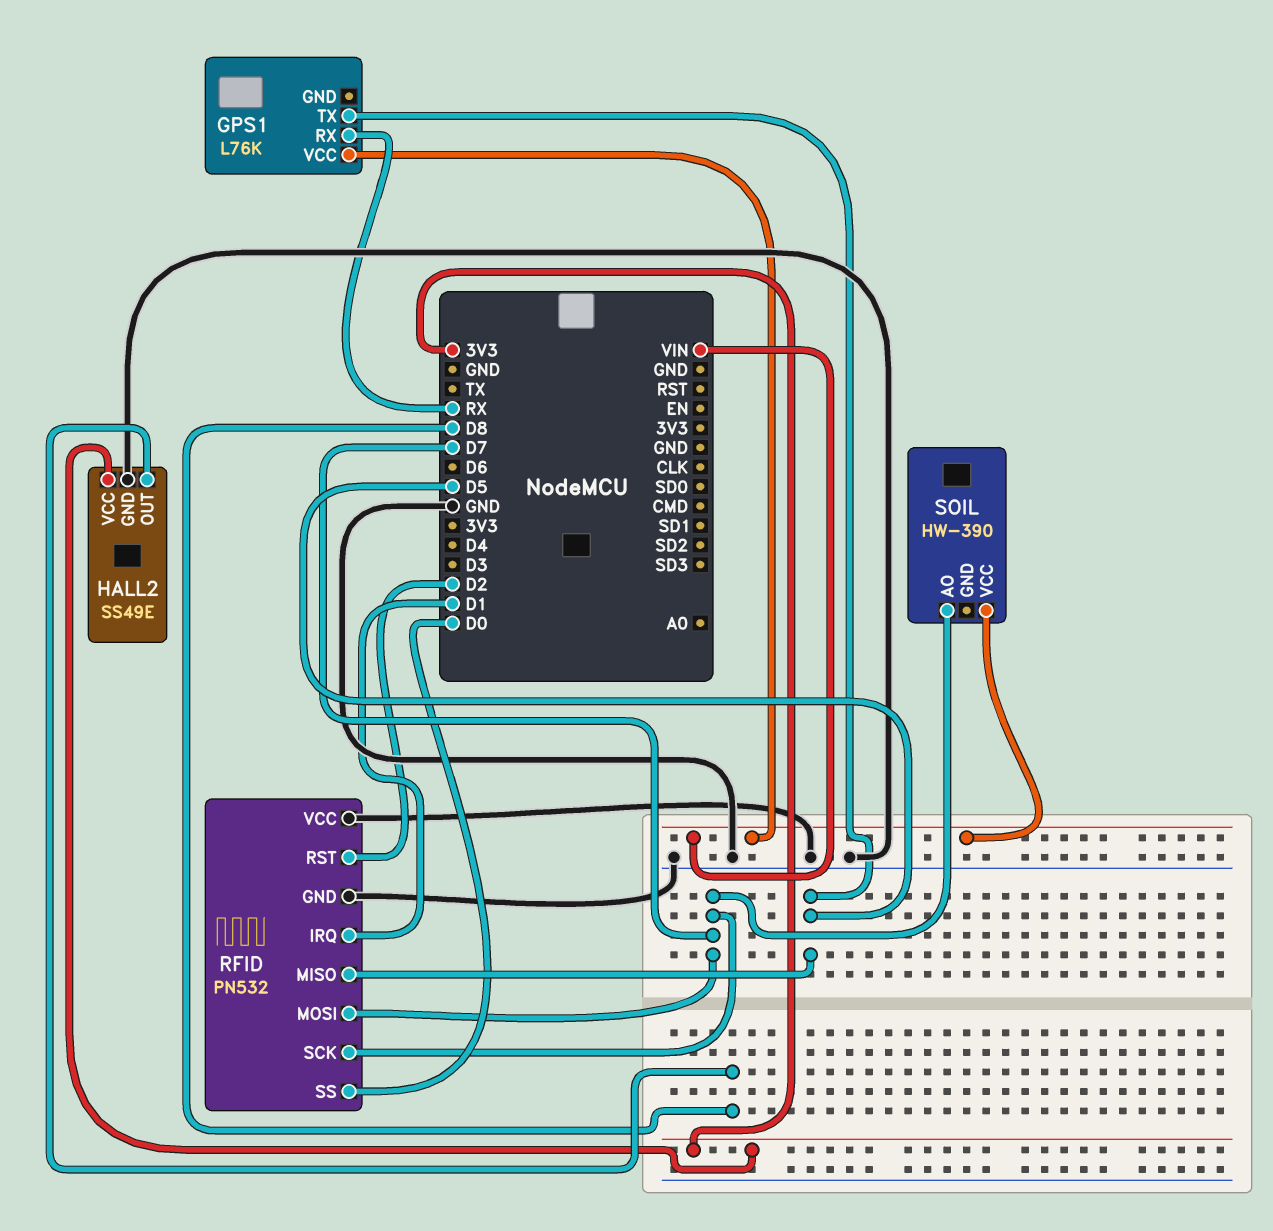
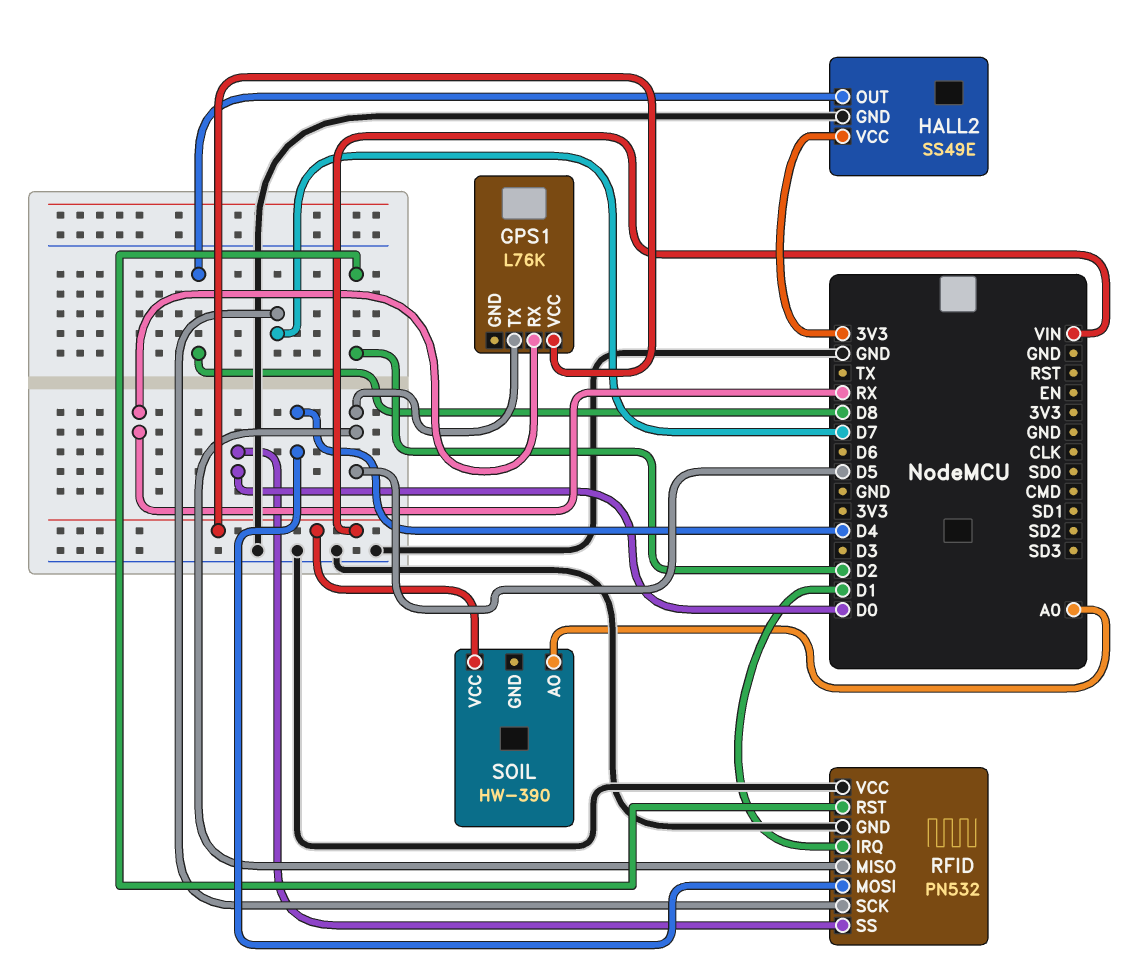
RFID pin MOSI: D7 -> D4
SOIL pin AO: D7 -> A0

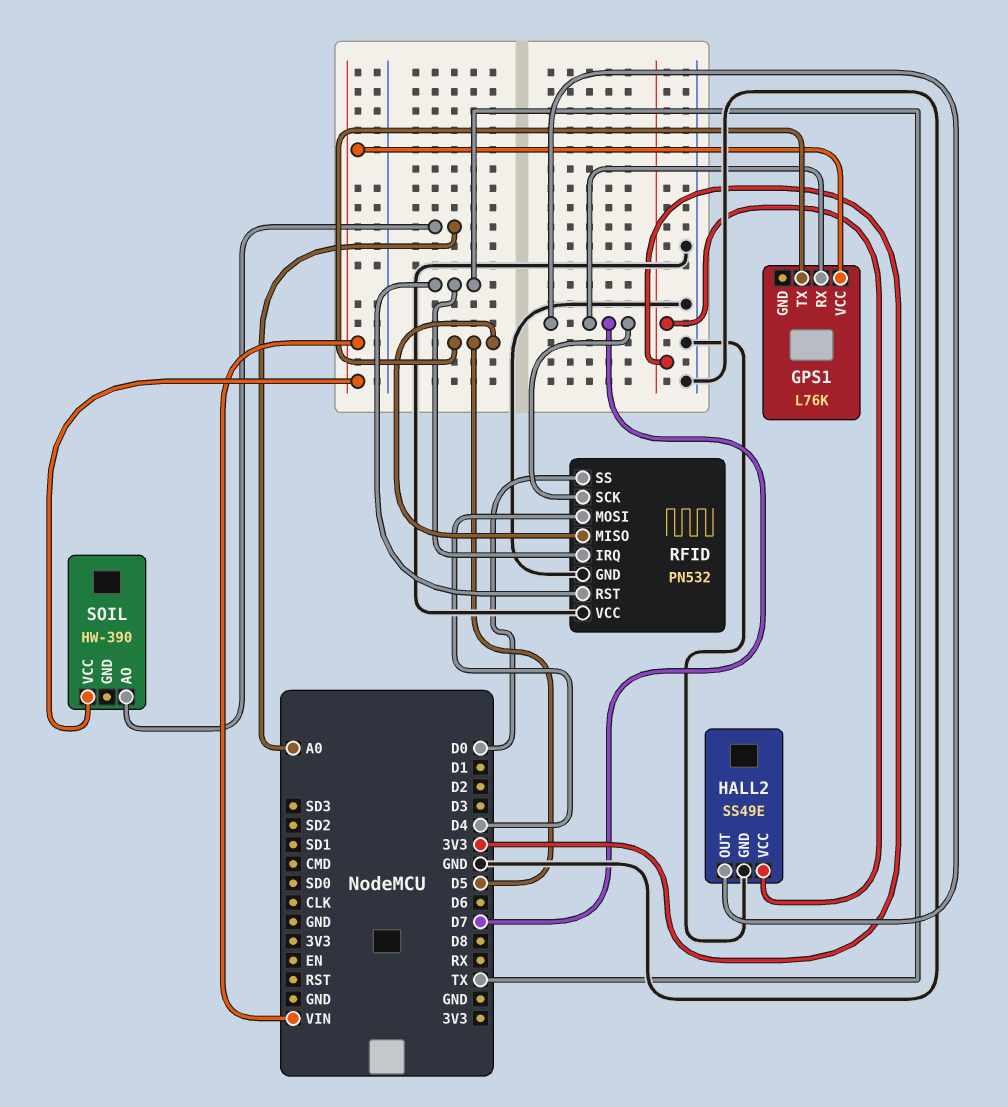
GPS1 pin RX: RX -> D7
HALL2 pin OUT: D8 -> D7
RFID pin IRQ: D1 -> TX
RFID pin RST: D2 -> TX

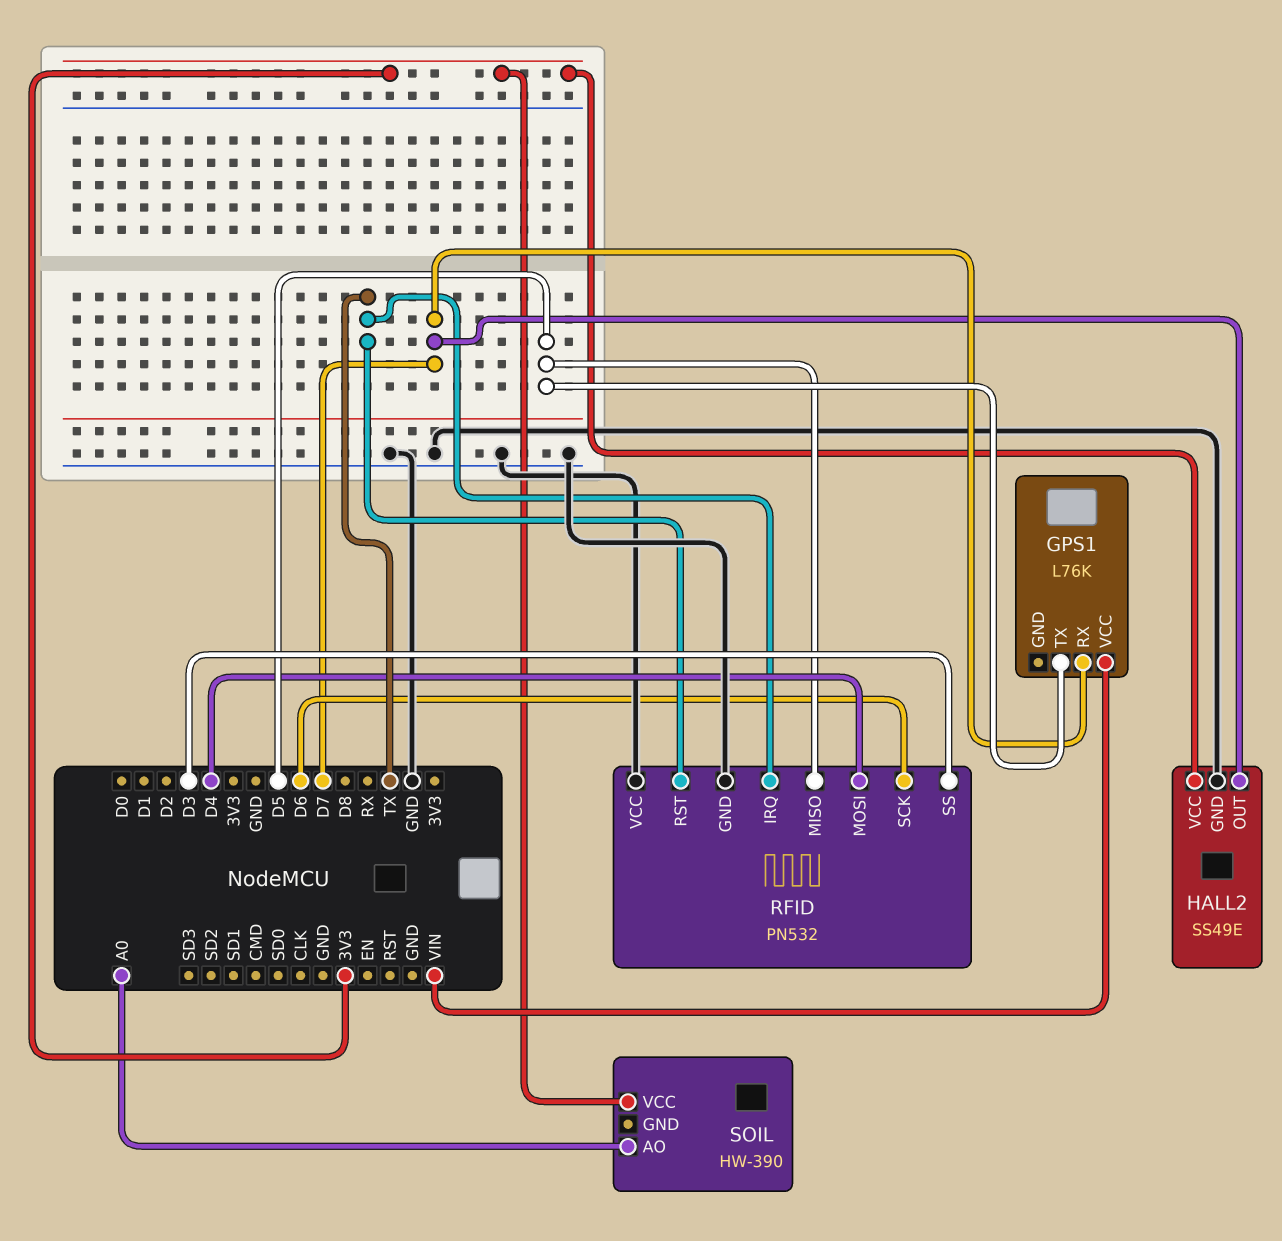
RFID pin SCK: D7 -> D6
RFID pin SS: D0 -> D3
SOIL pin VCC: VIN -> 3V3

